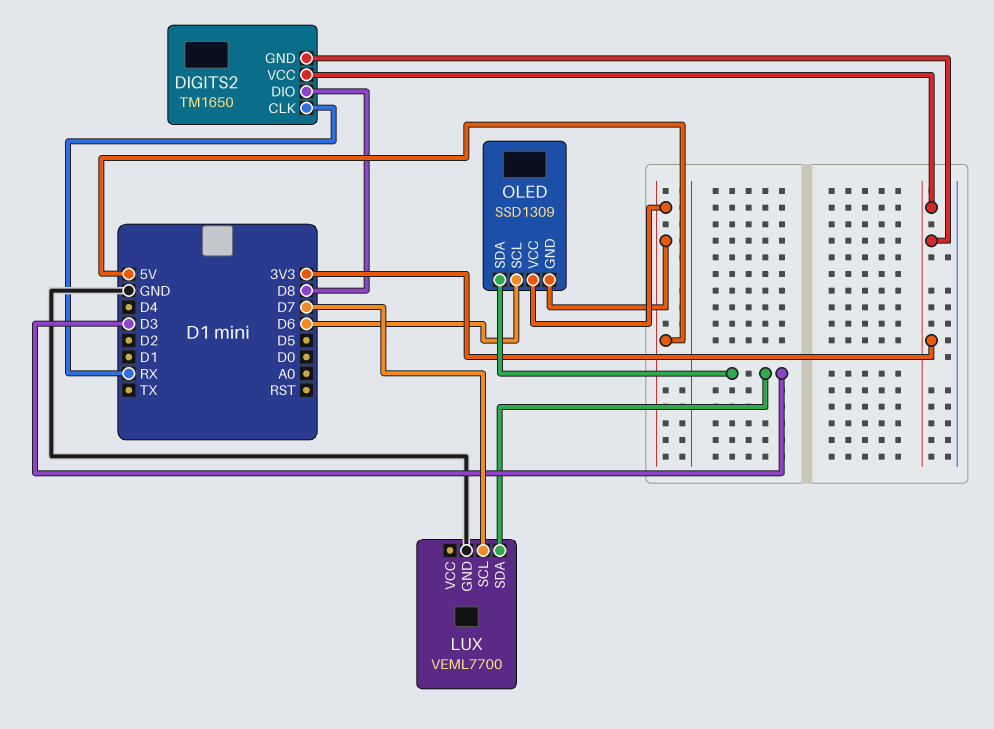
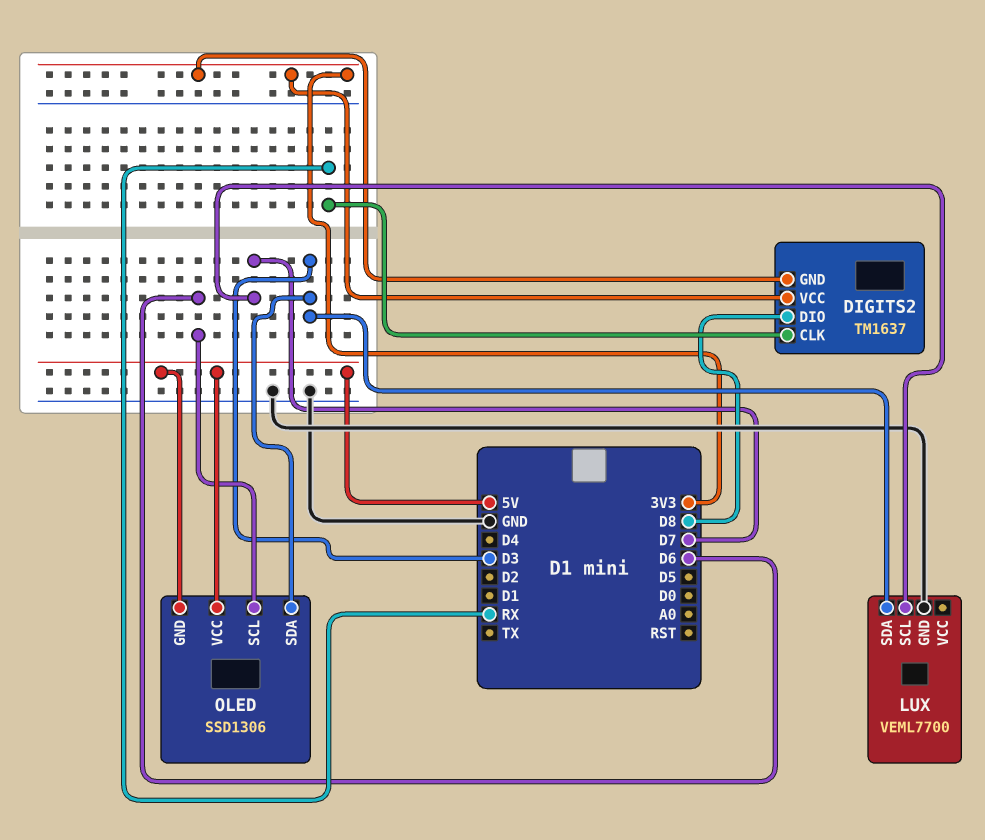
DIGITS2: TM1650 -> TM1637
OLED: SSD1309 -> SSD1306

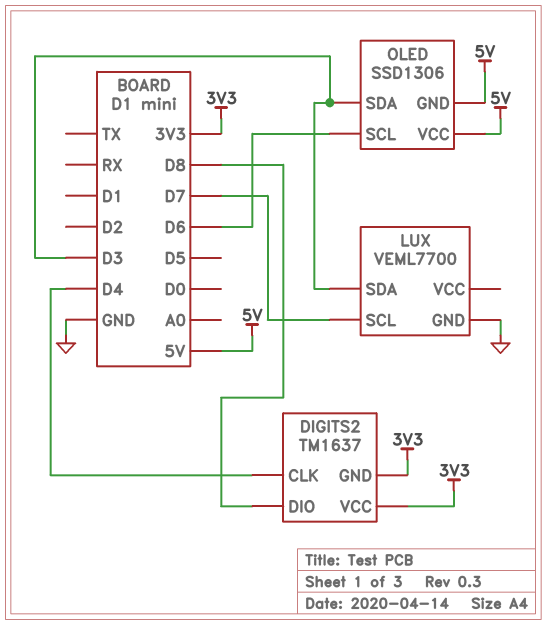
DIGITS2 pin CLK: RX -> D4

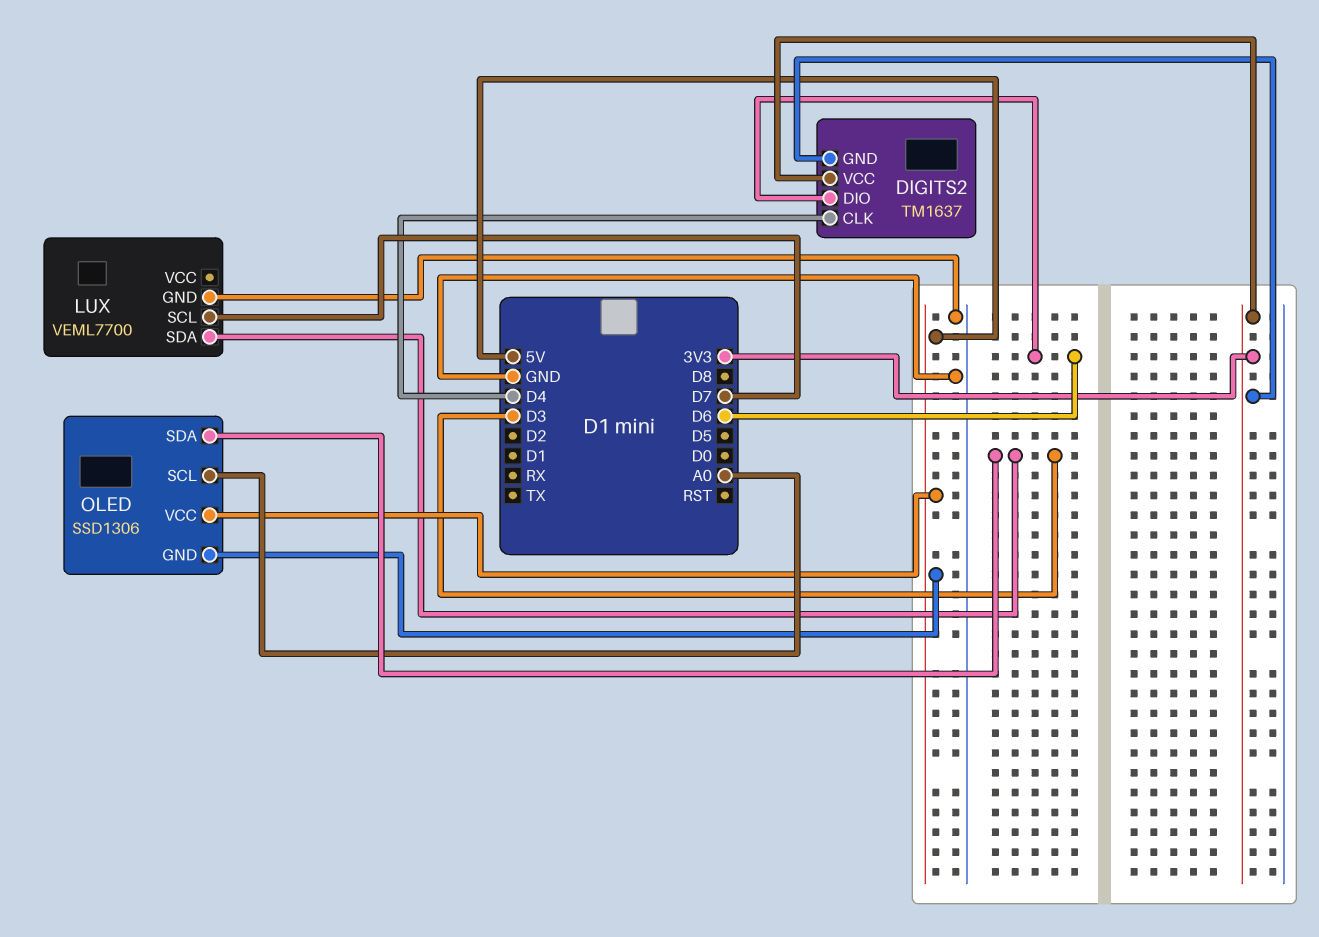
DIGITS2 pin DIO: D8 -> D6
OLED pin SCL: D6 -> A0

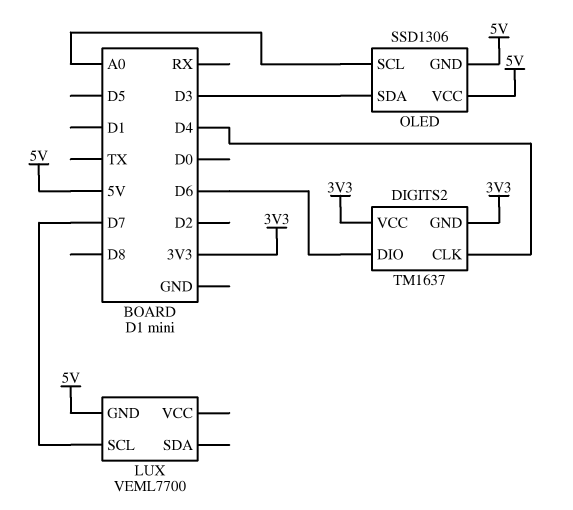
LUX pin GND: GND -> 5V
LUX pin SDA: D3 -> none

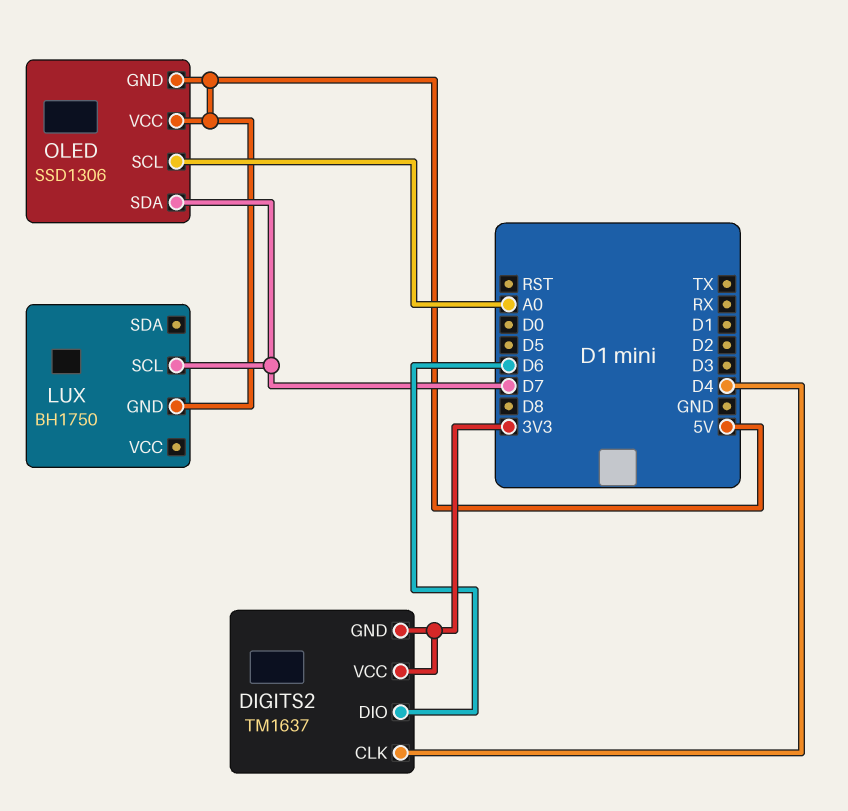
LUX: VEML7700 -> BH1750
OLED pin SDA: D3 -> D7

